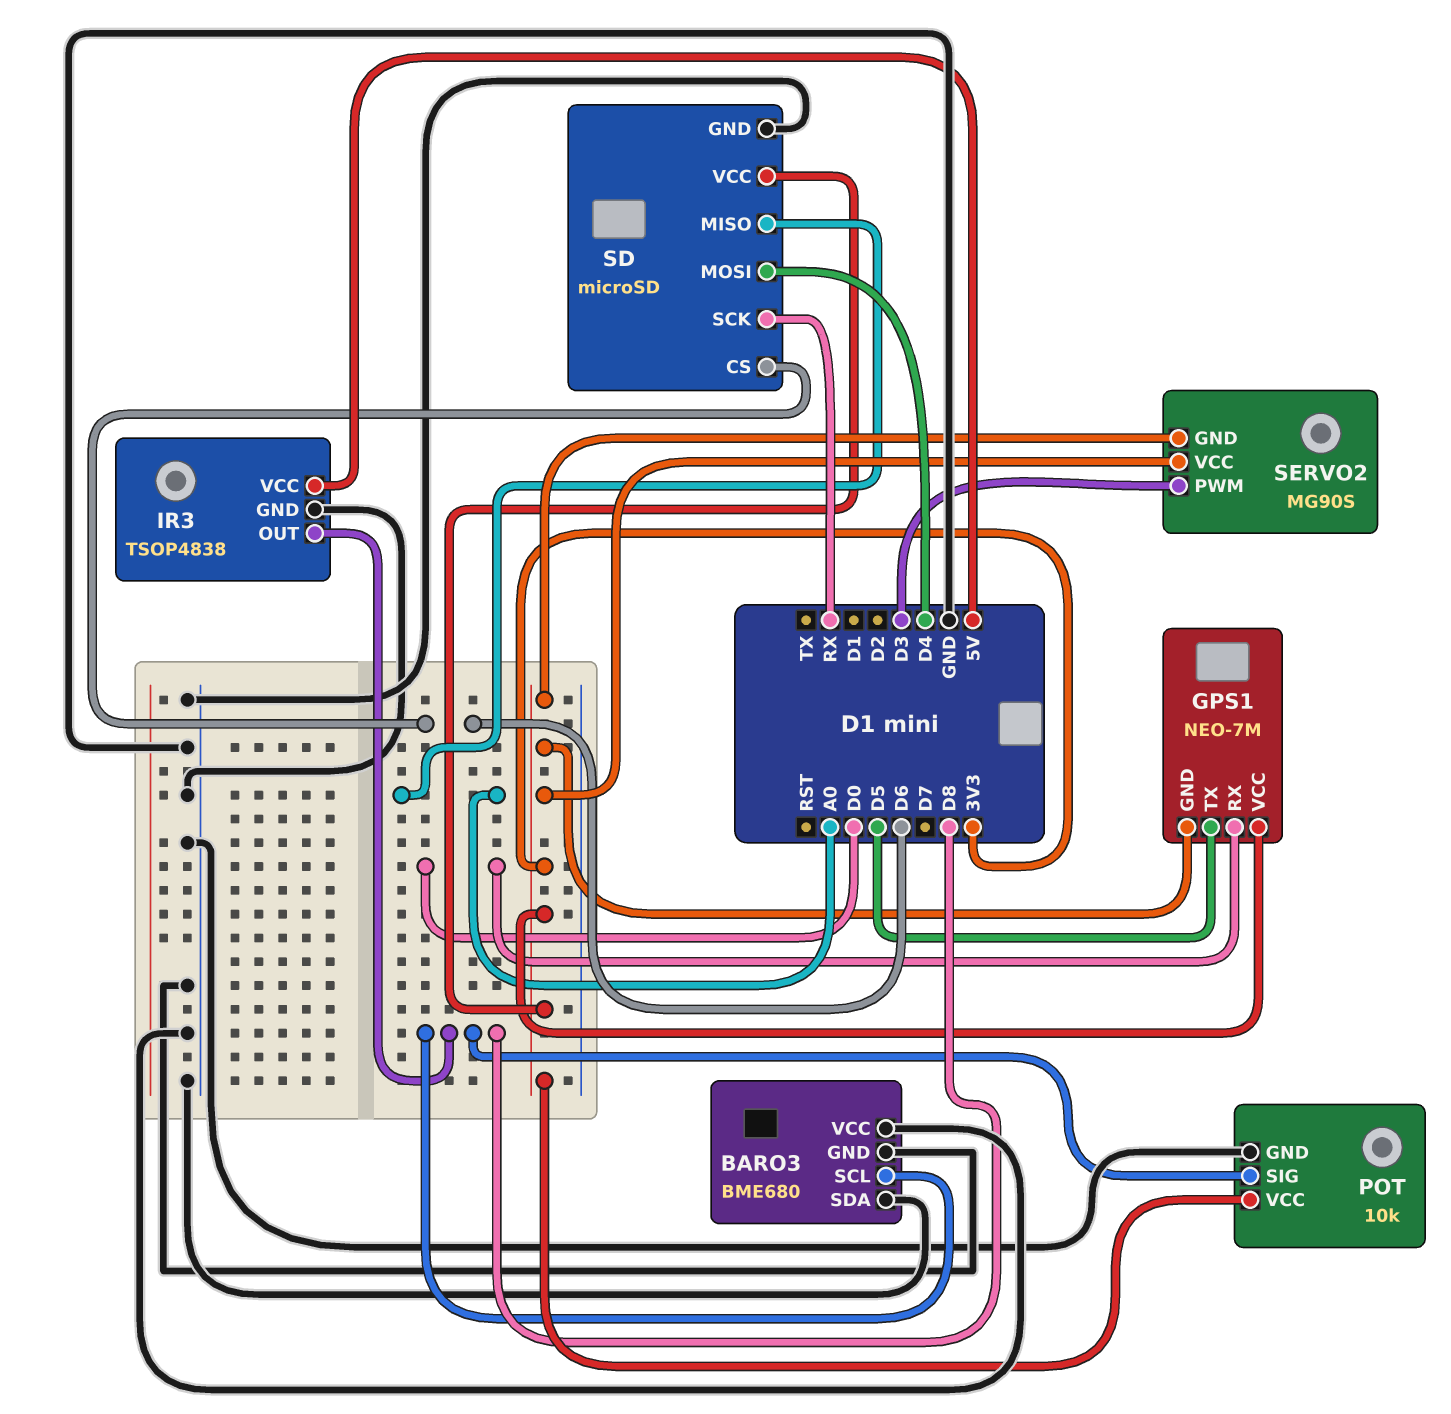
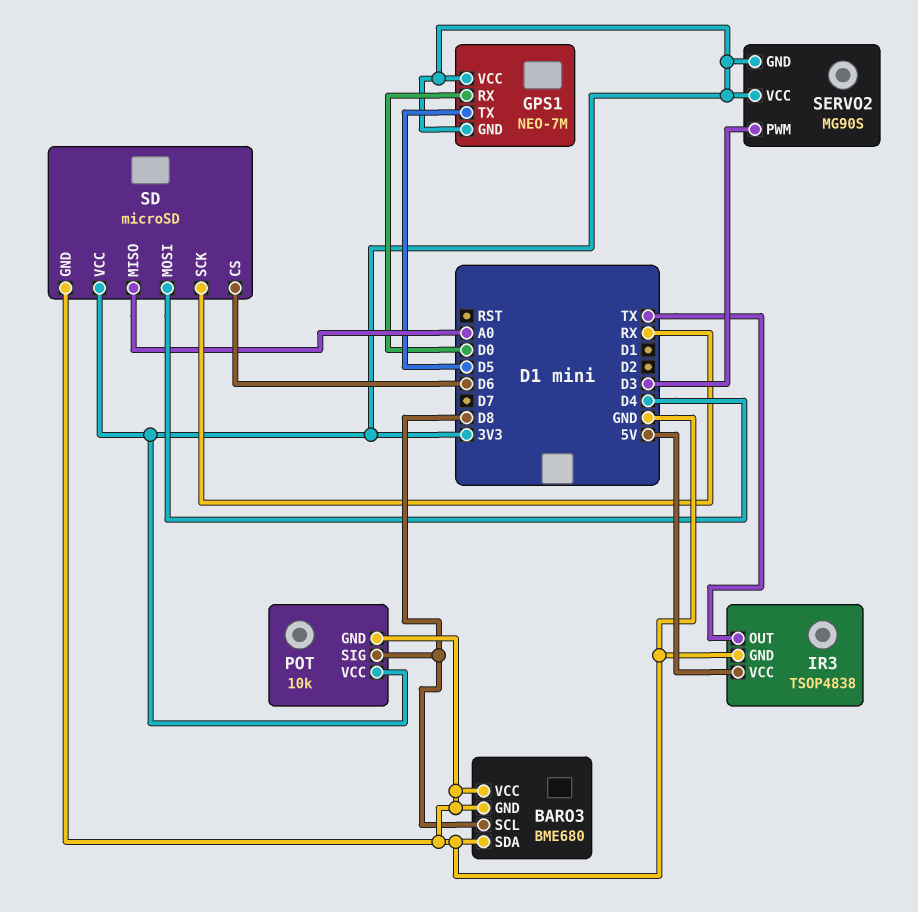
IR3 pin OUT: D8 -> TX

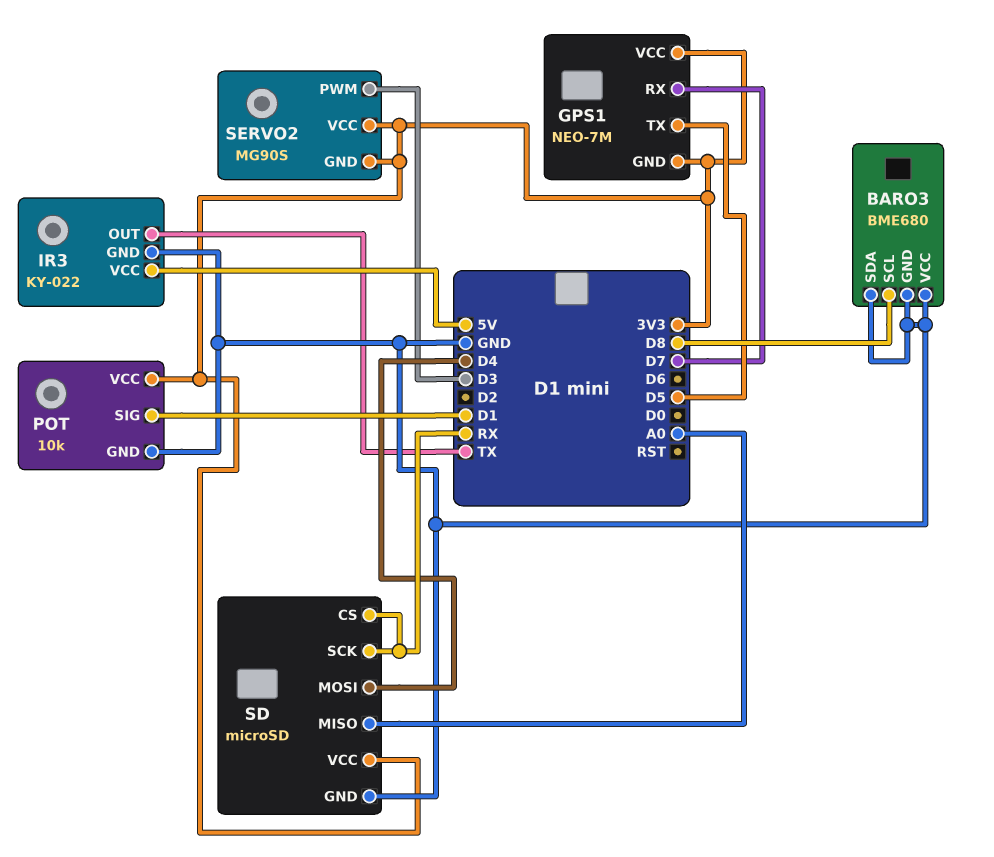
GPS1 pin RX: D0 -> D7
IR3: TSOP4838 -> KY-022
POT pin SIG: D8 -> D1
SD pin CS: D6 -> RX

